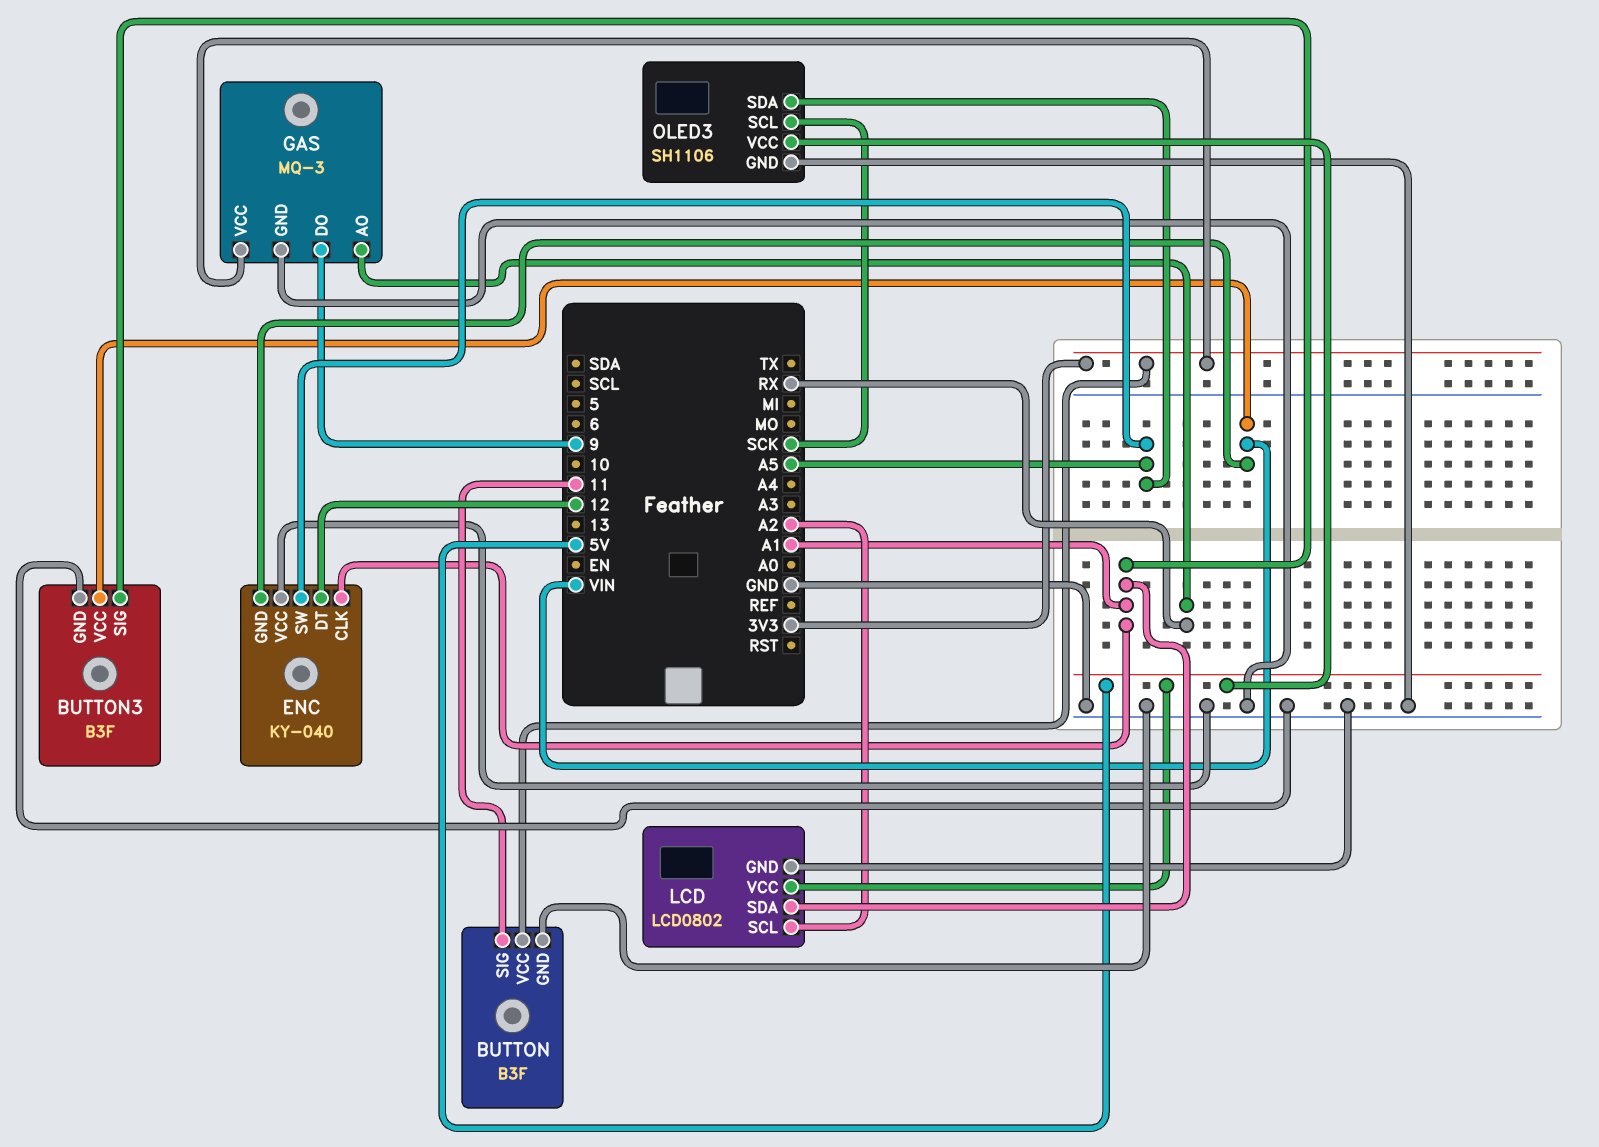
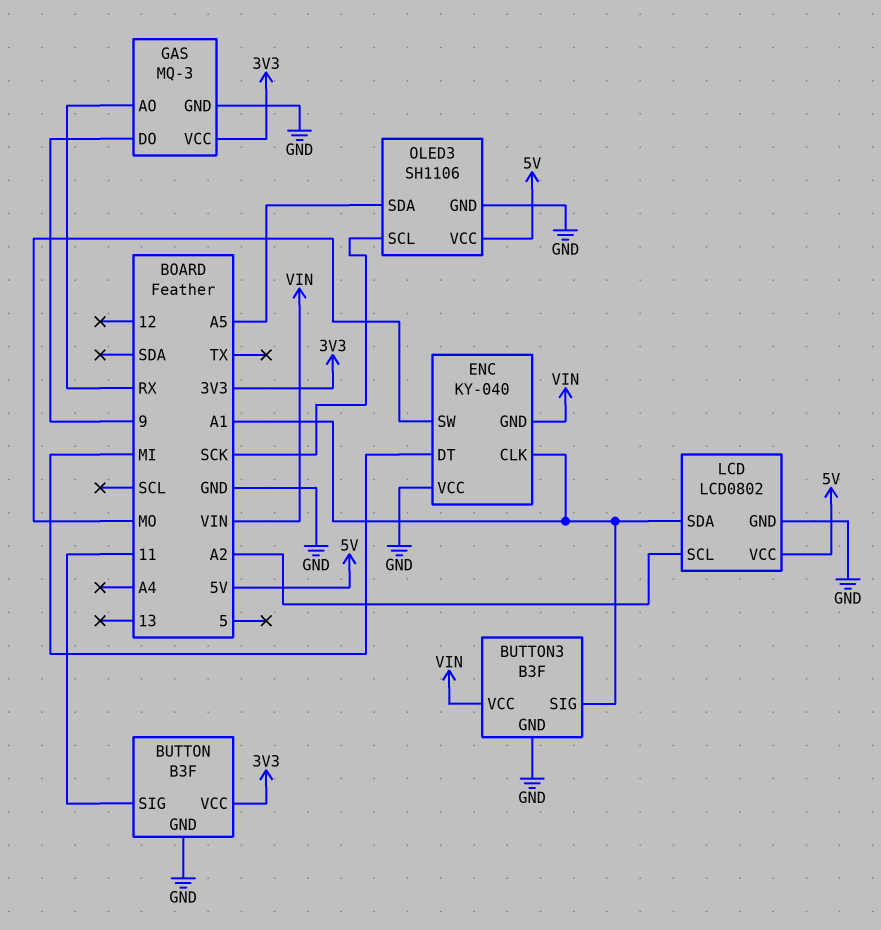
ENC pin DT: 12 -> MI
ENC pin SW: A5 -> MO

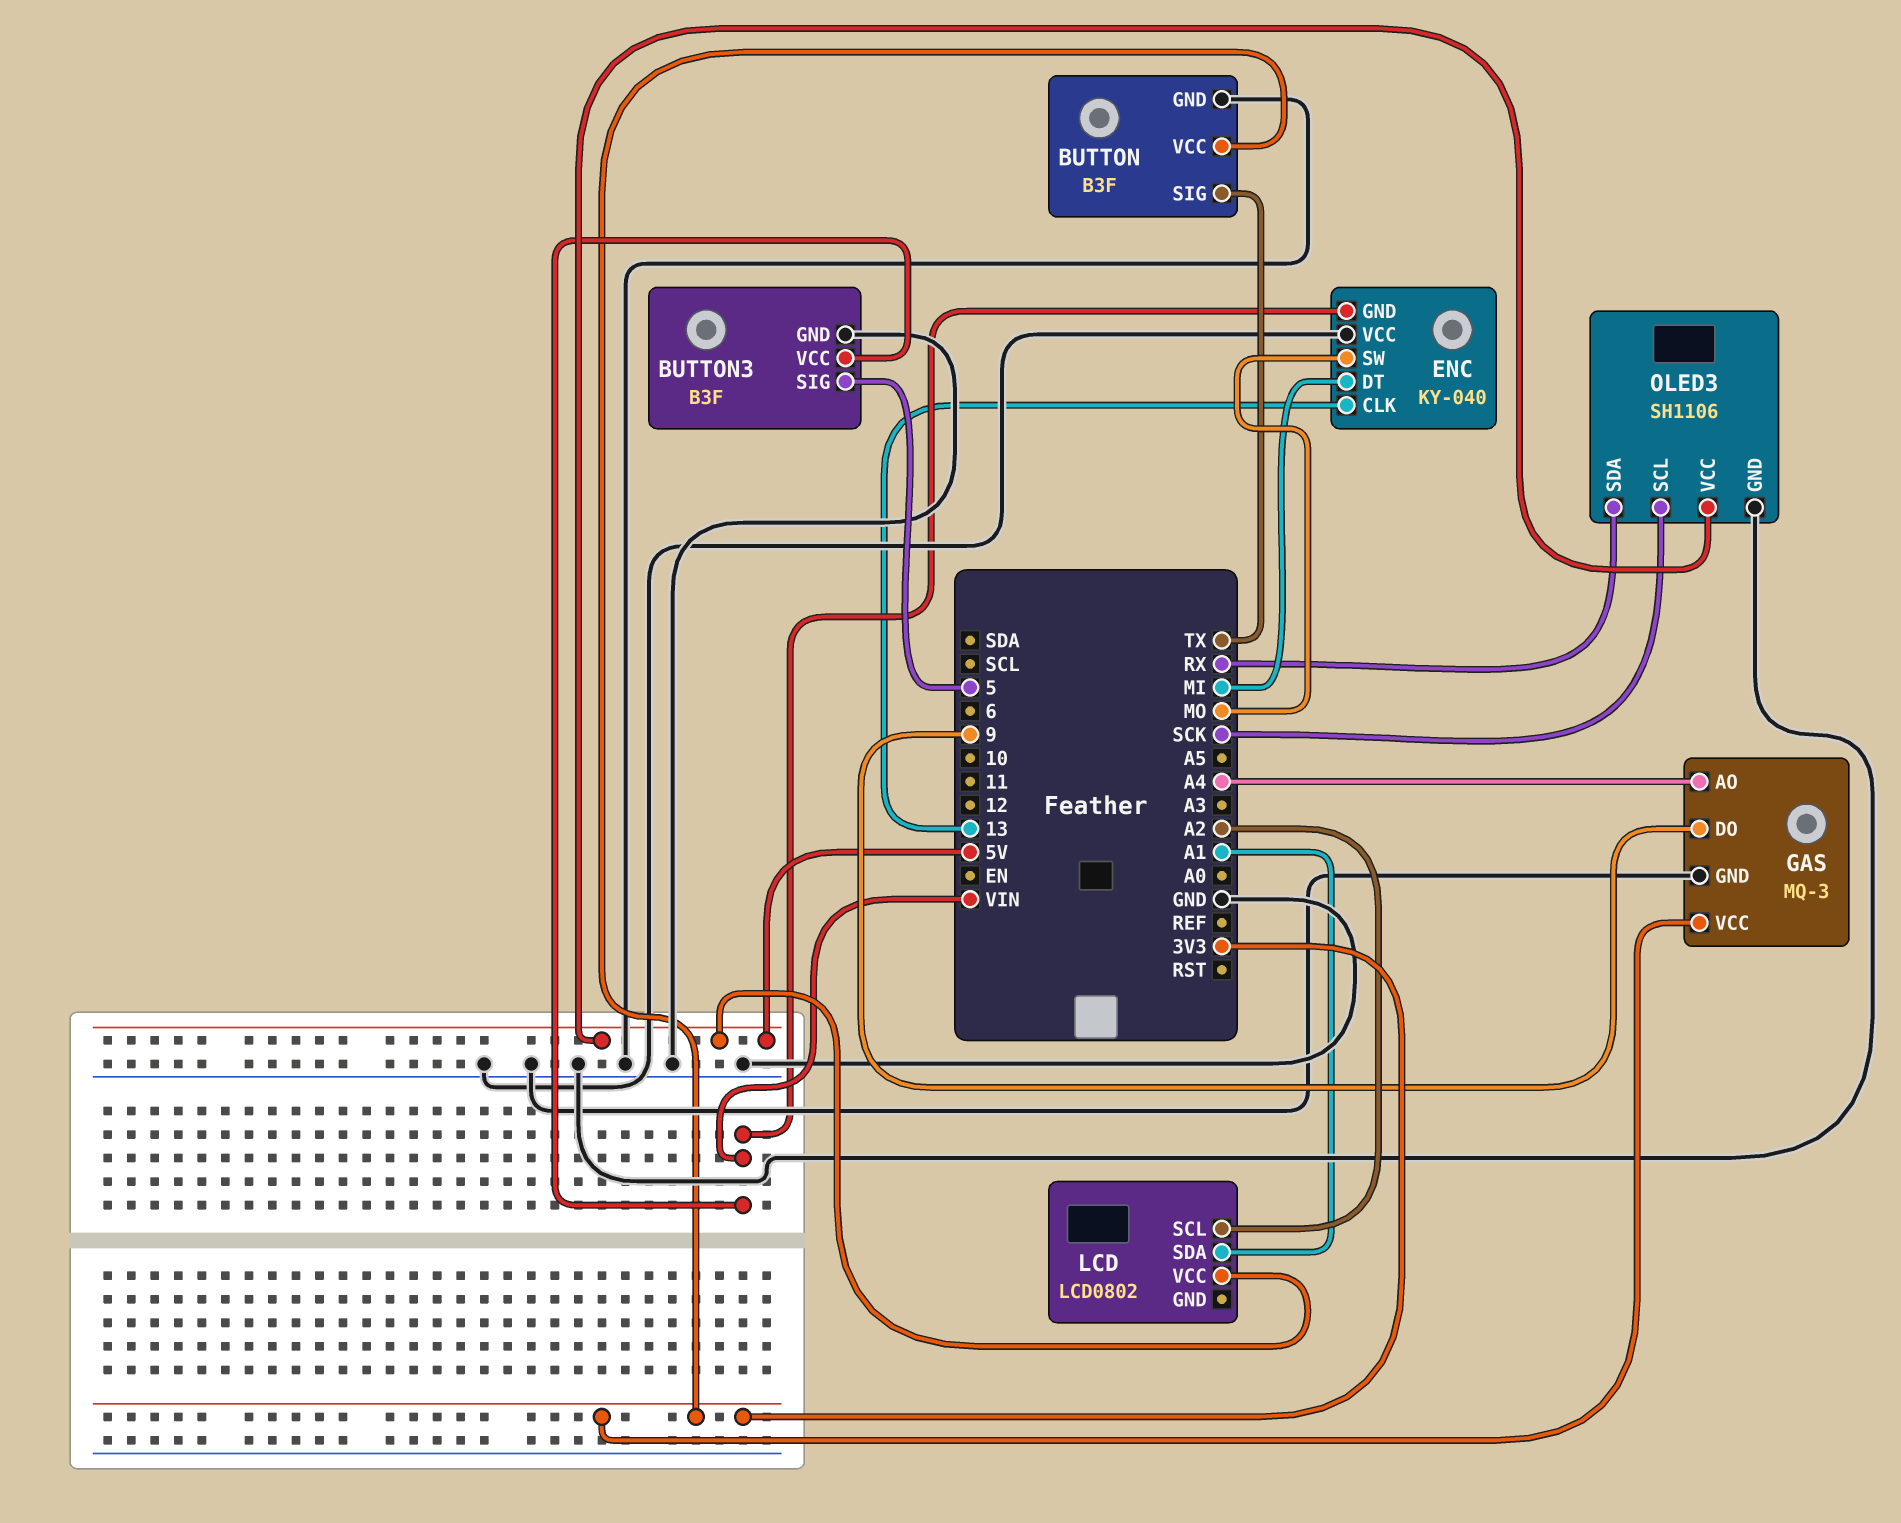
BUTTON pin SIG: 11 -> TX
BUTTON3 pin SIG: A1 -> 5
ENC pin CLK: A1 -> 13
GAS pin AO: RX -> A4
LCD pin GND: GND -> none
OLED3 pin SDA: A5 -> RX

